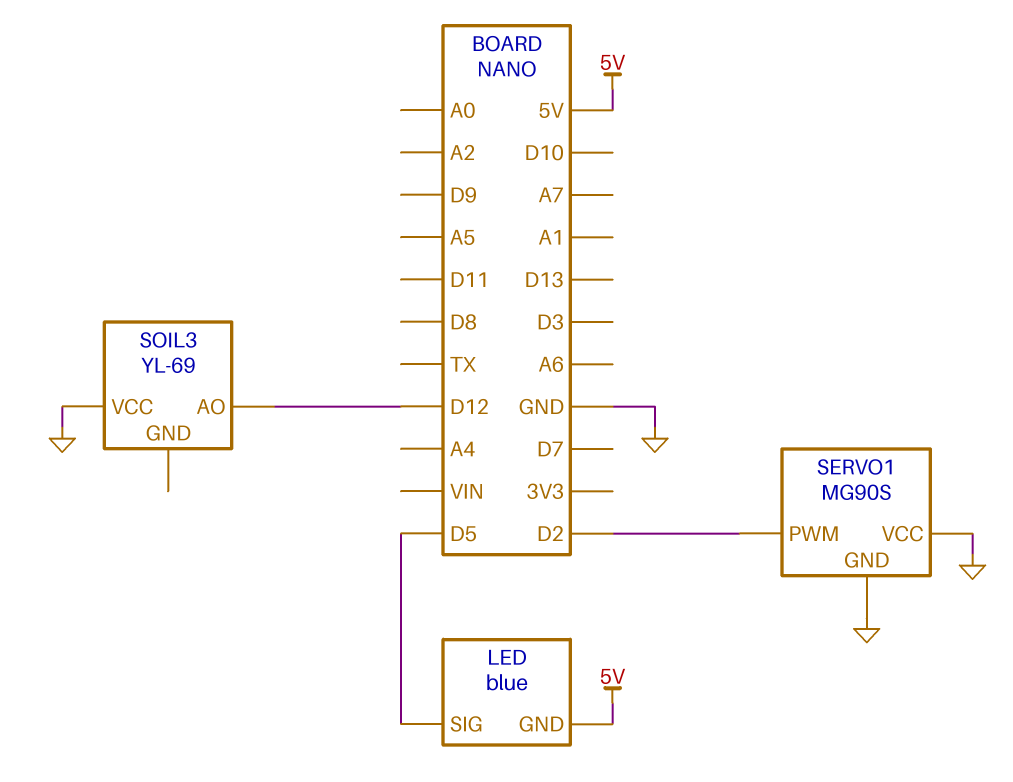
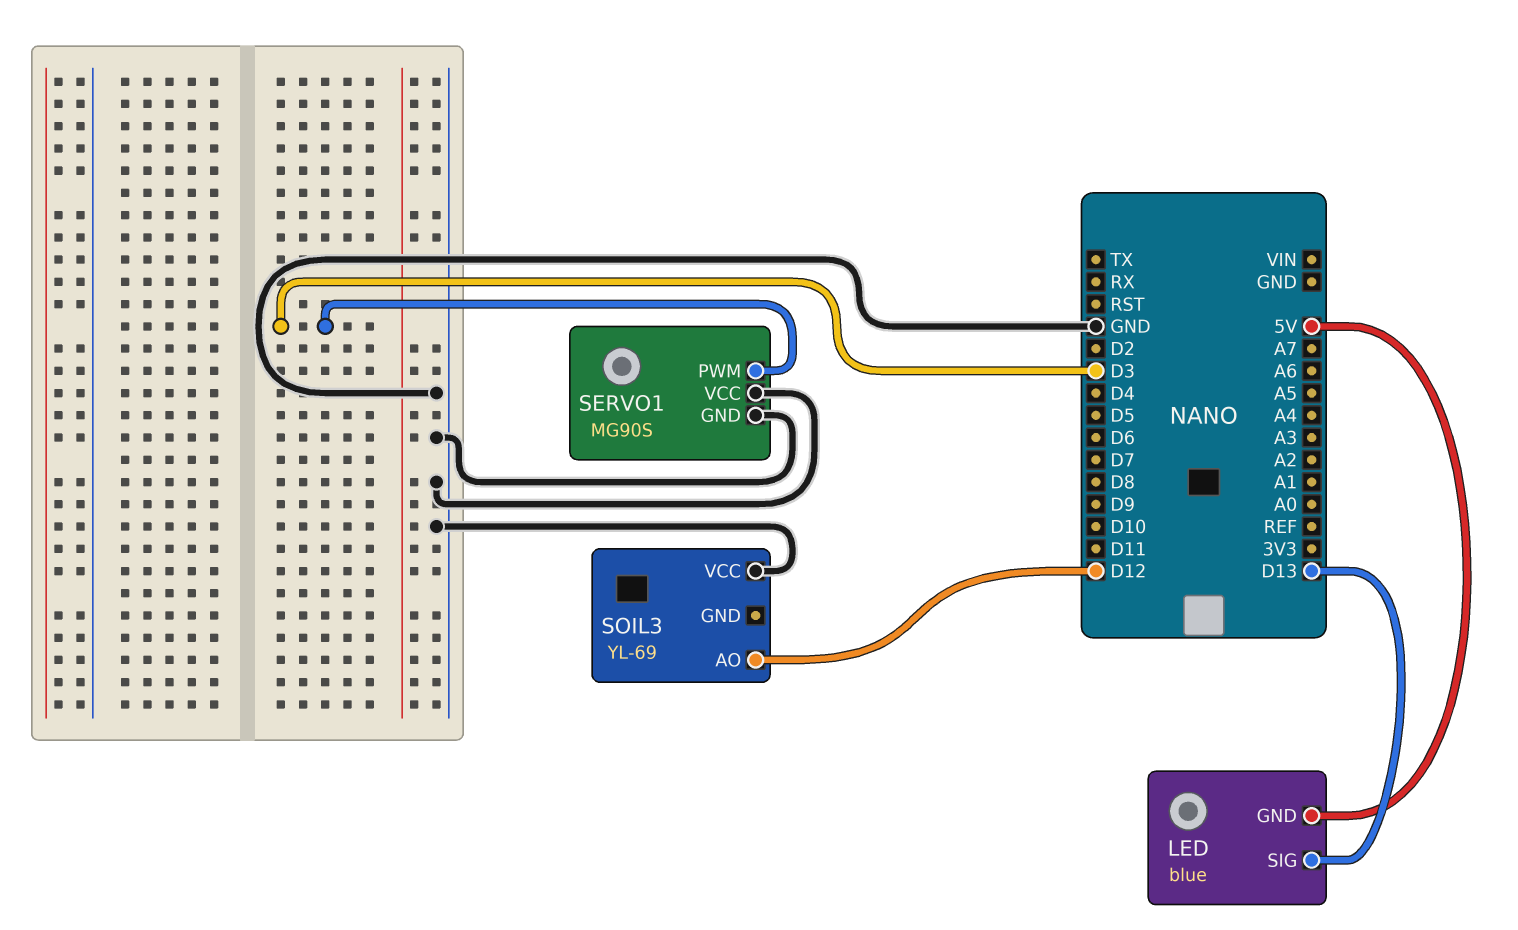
LED pin SIG: D5 -> D13
SERVO1 pin PWM: D2 -> D3

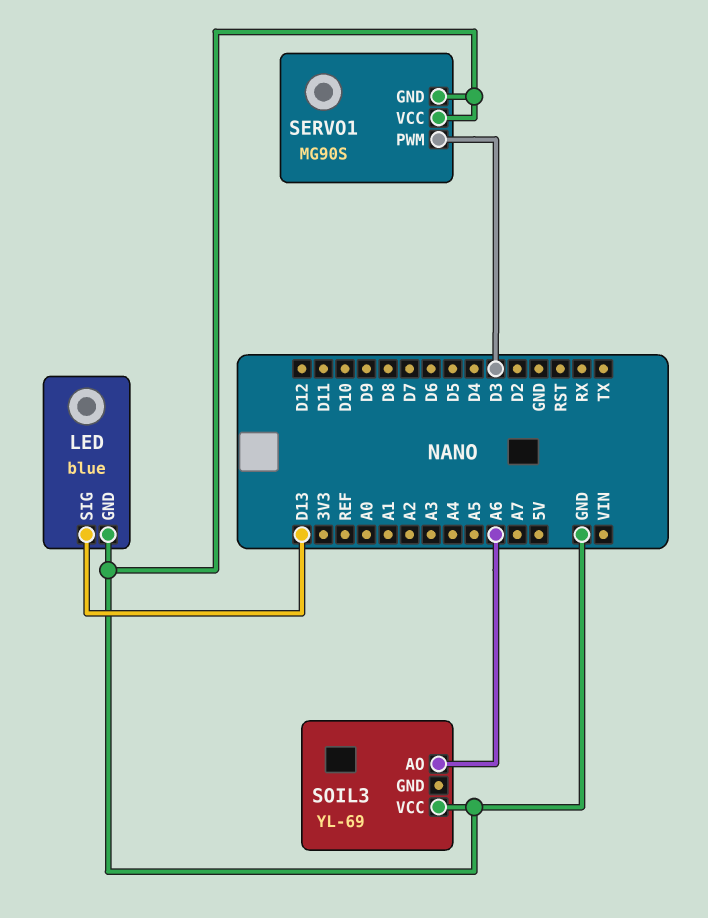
LED pin GND: 5V -> GND
SOIL3 pin AO: D12 -> A6

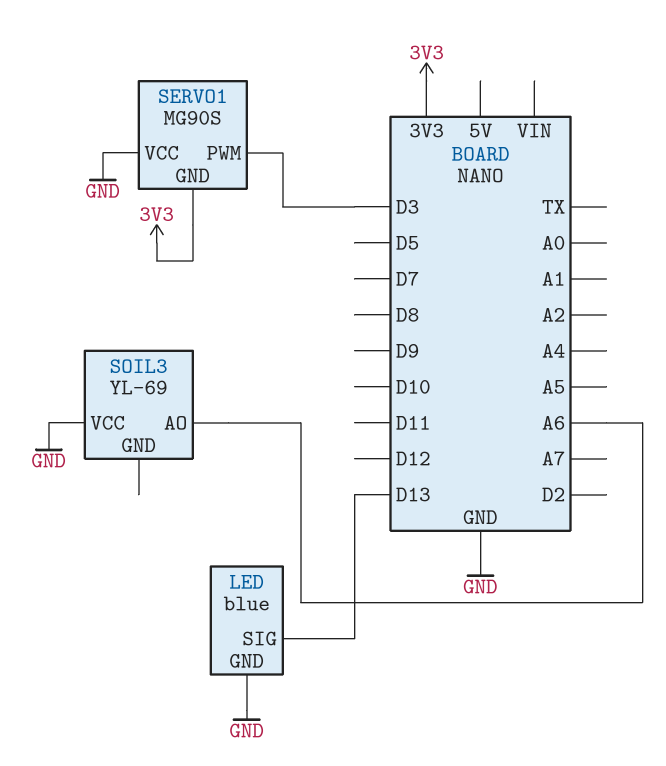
SERVO1 pin GND: GND -> 3V3

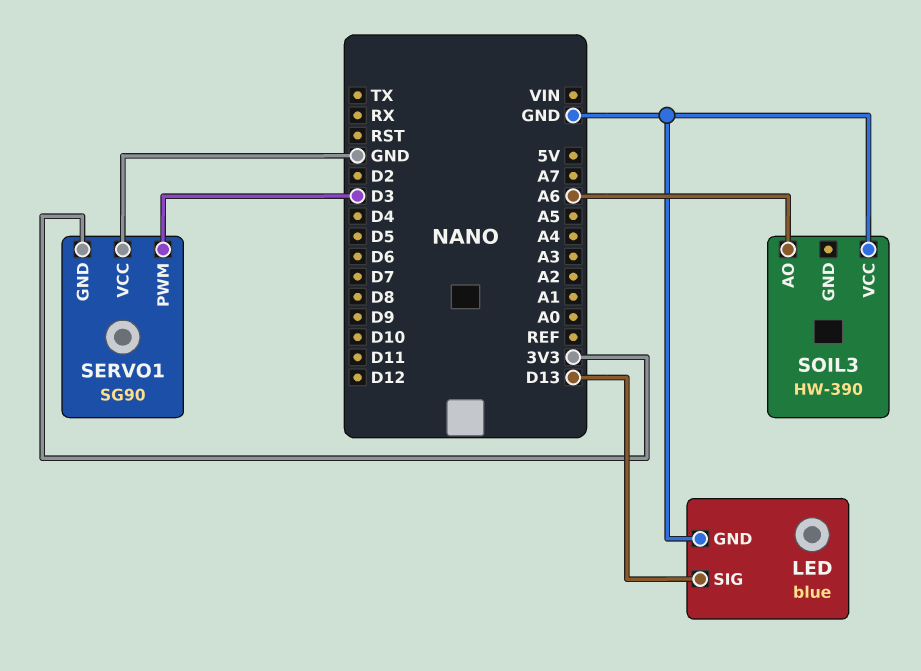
SERVO1: MG90S -> SG90
SOIL3: YL-69 -> HW-390

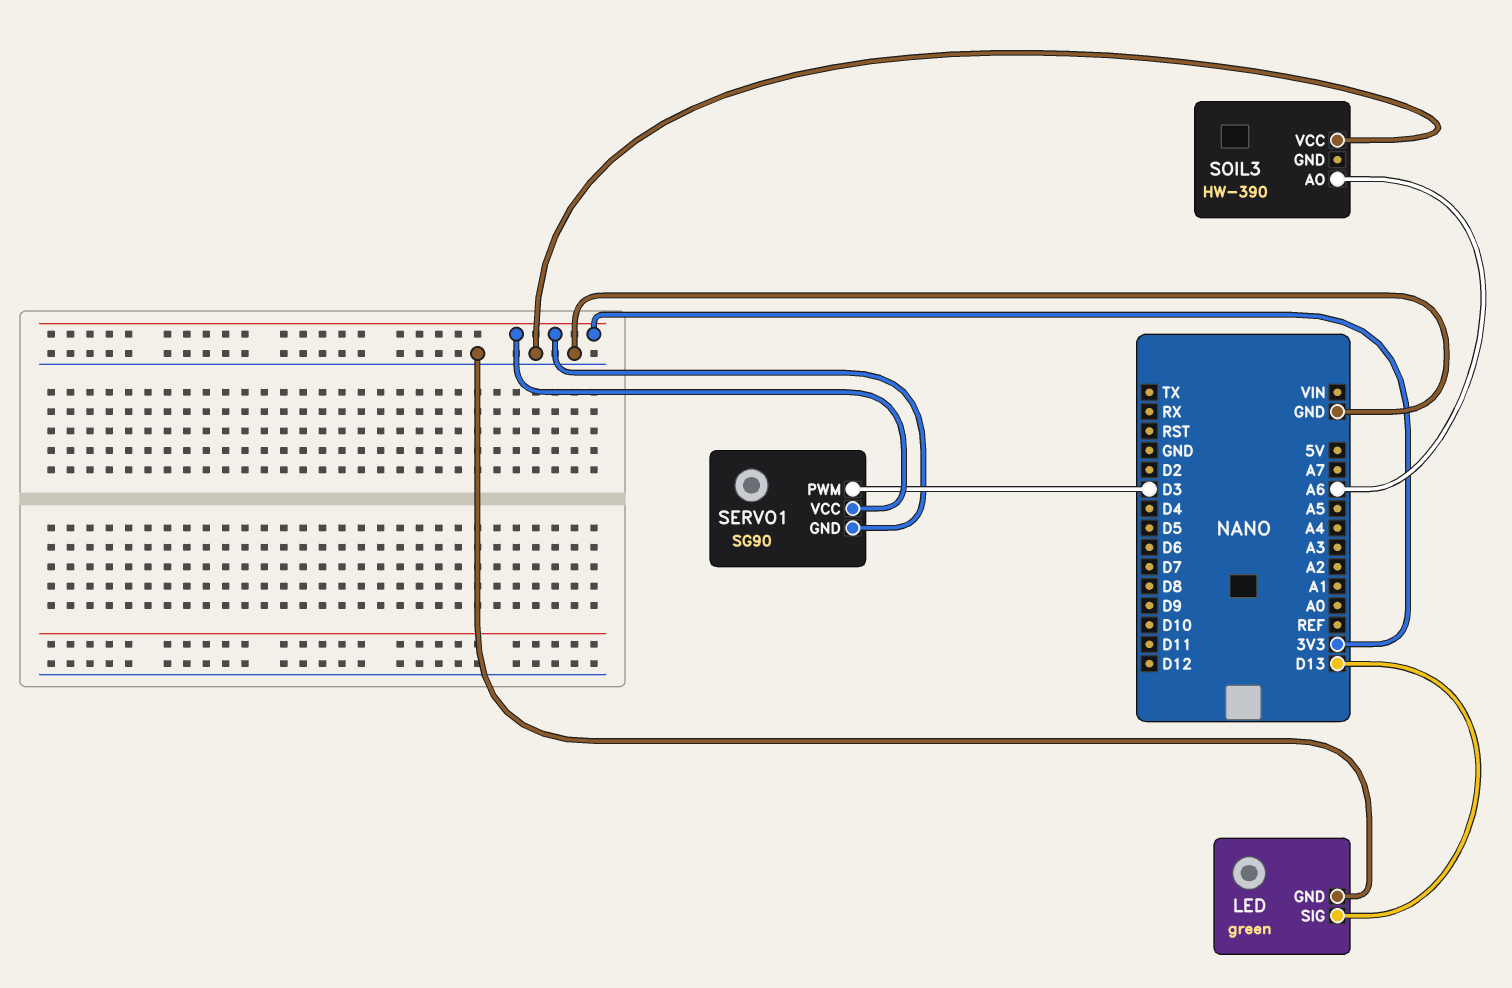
LED: blue -> green
SERVO1 pin VCC: GND -> 3V3

